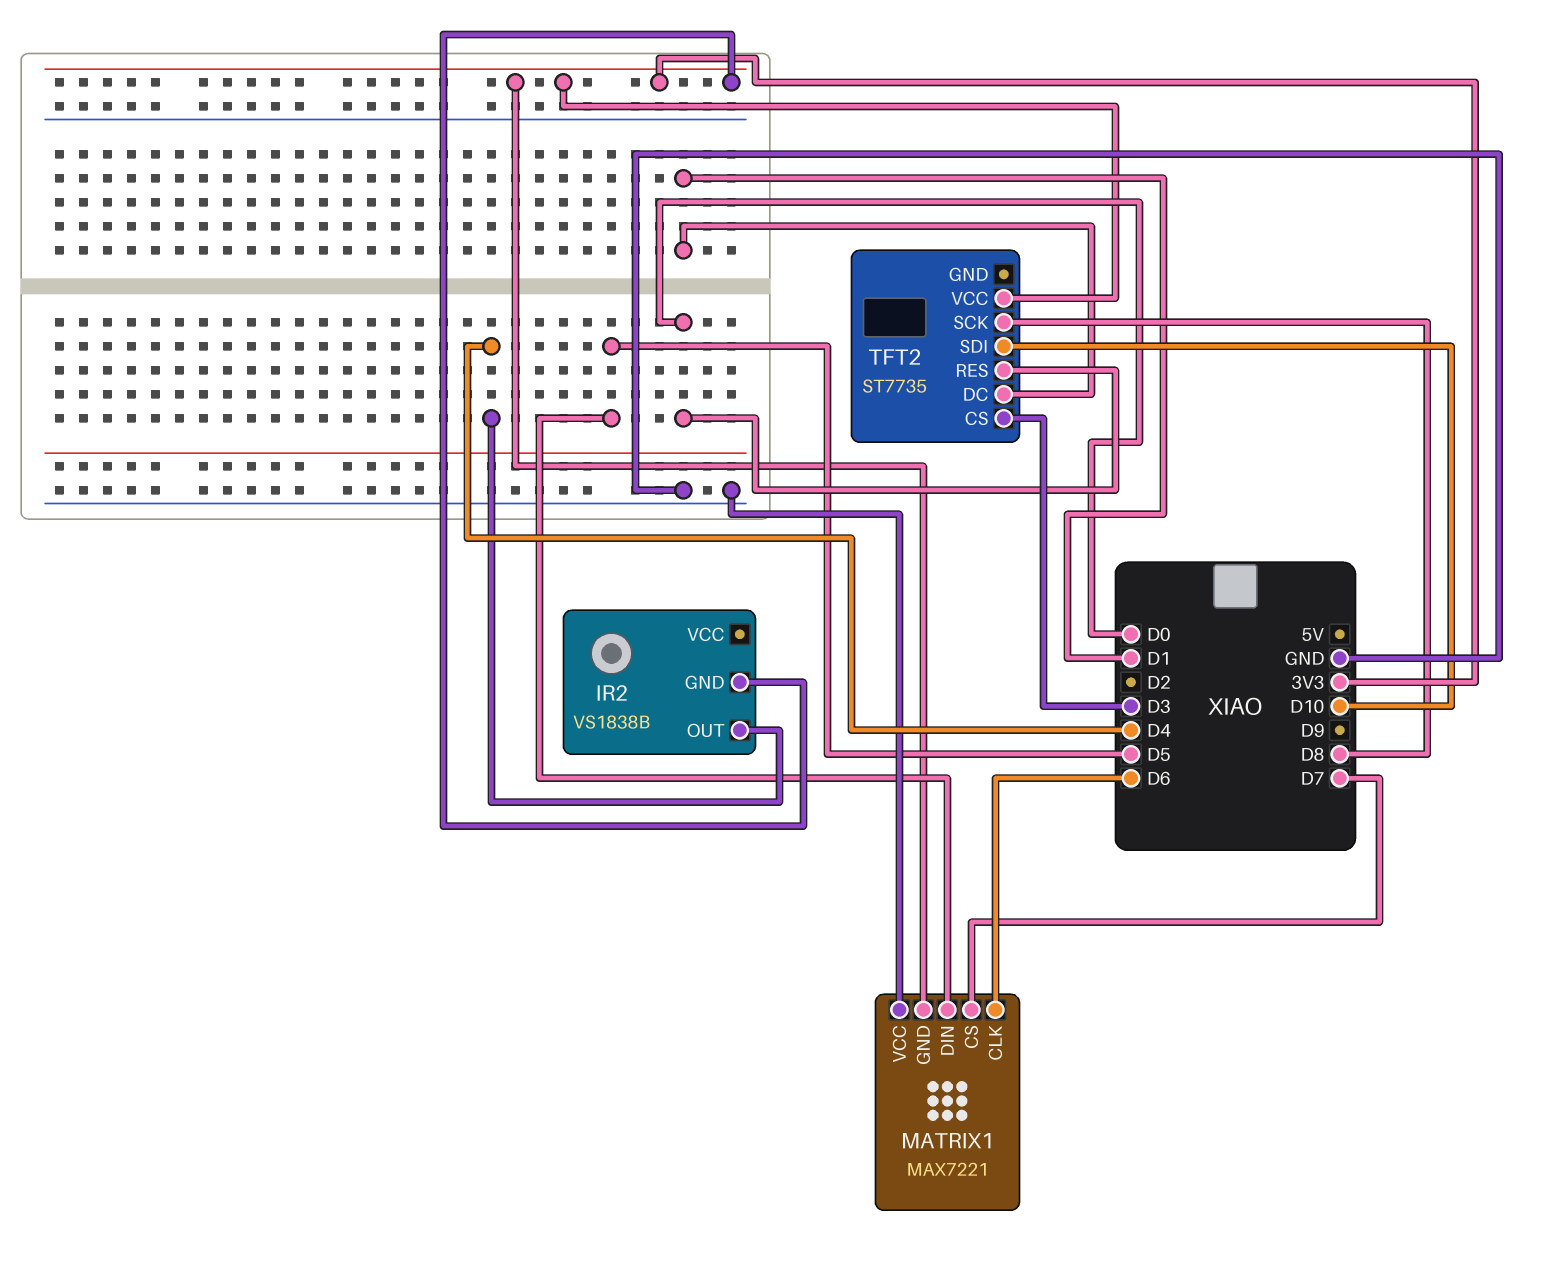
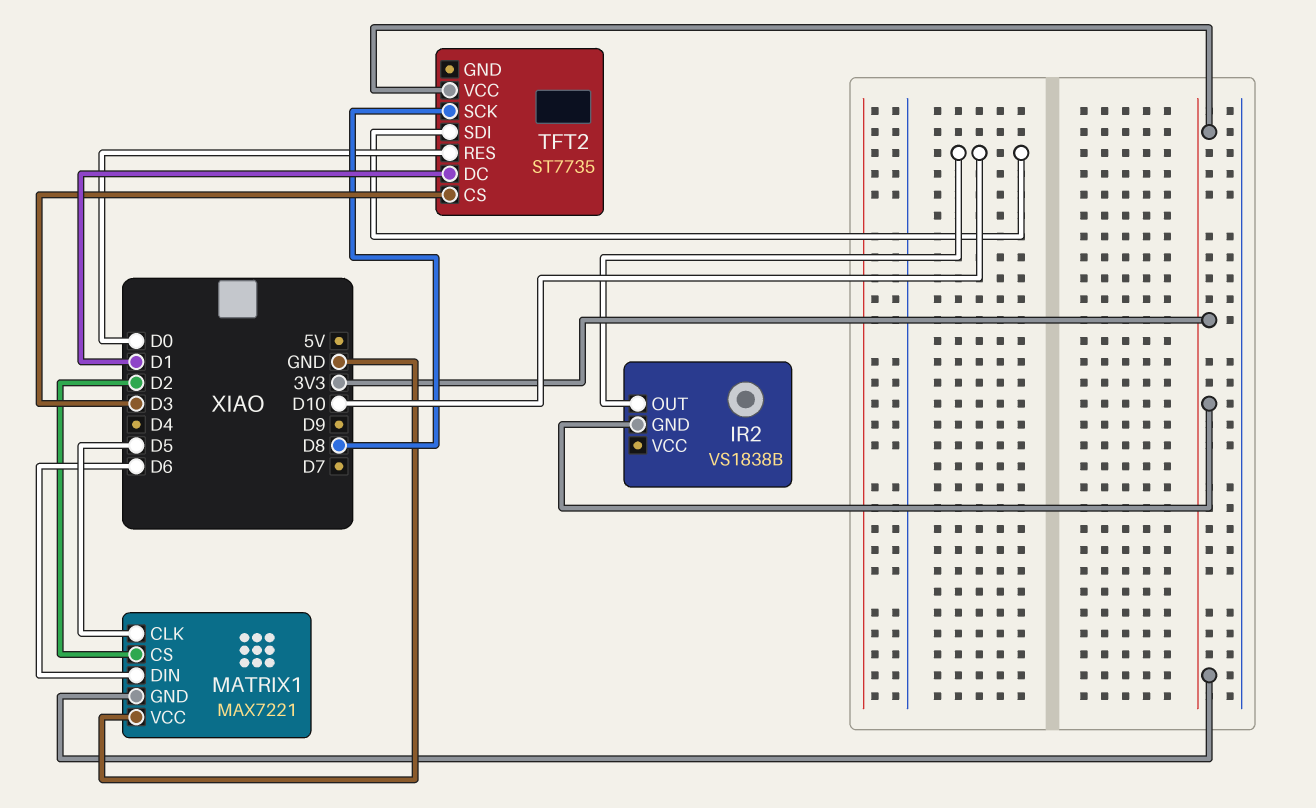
IR2 pin OUT: D4 -> D10
MATRIX1 pin CLK: D6 -> D5
MATRIX1 pin CS: D7 -> D2
MATRIX1 pin DIN: D5 -> D6

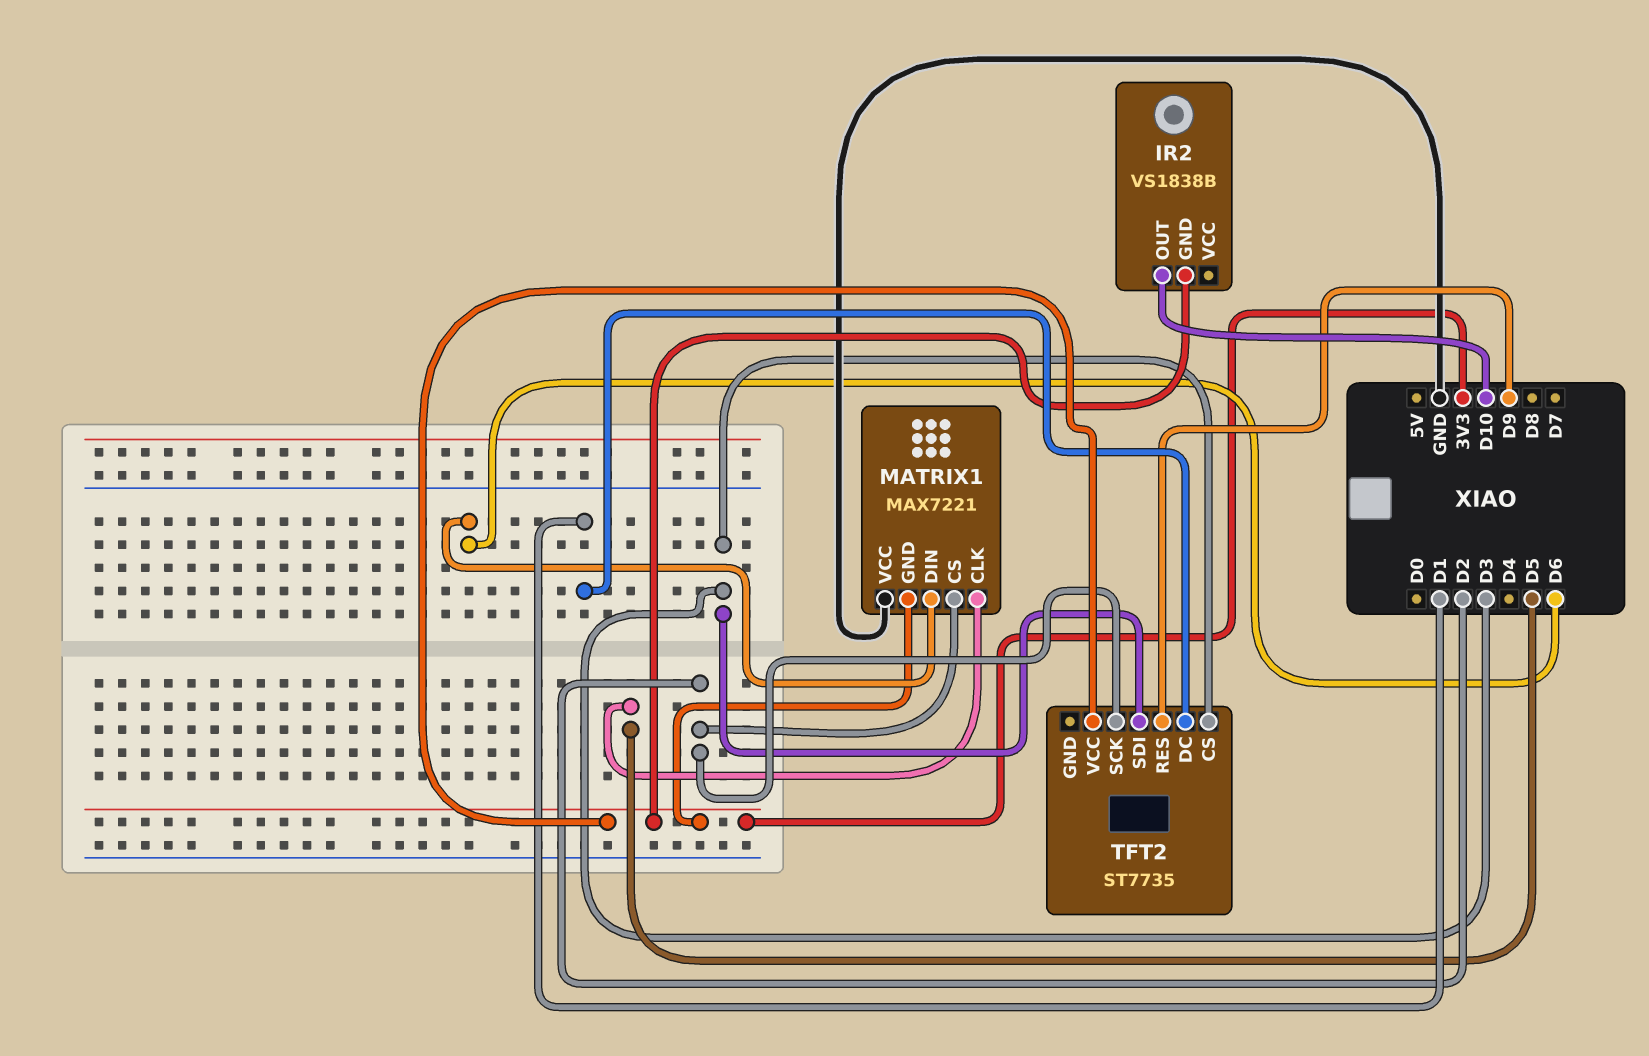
TFT2 pin RES: D0 -> D9
TFT2 pin SCK: D8 -> D2
TFT2 pin SDI: D10 -> D3

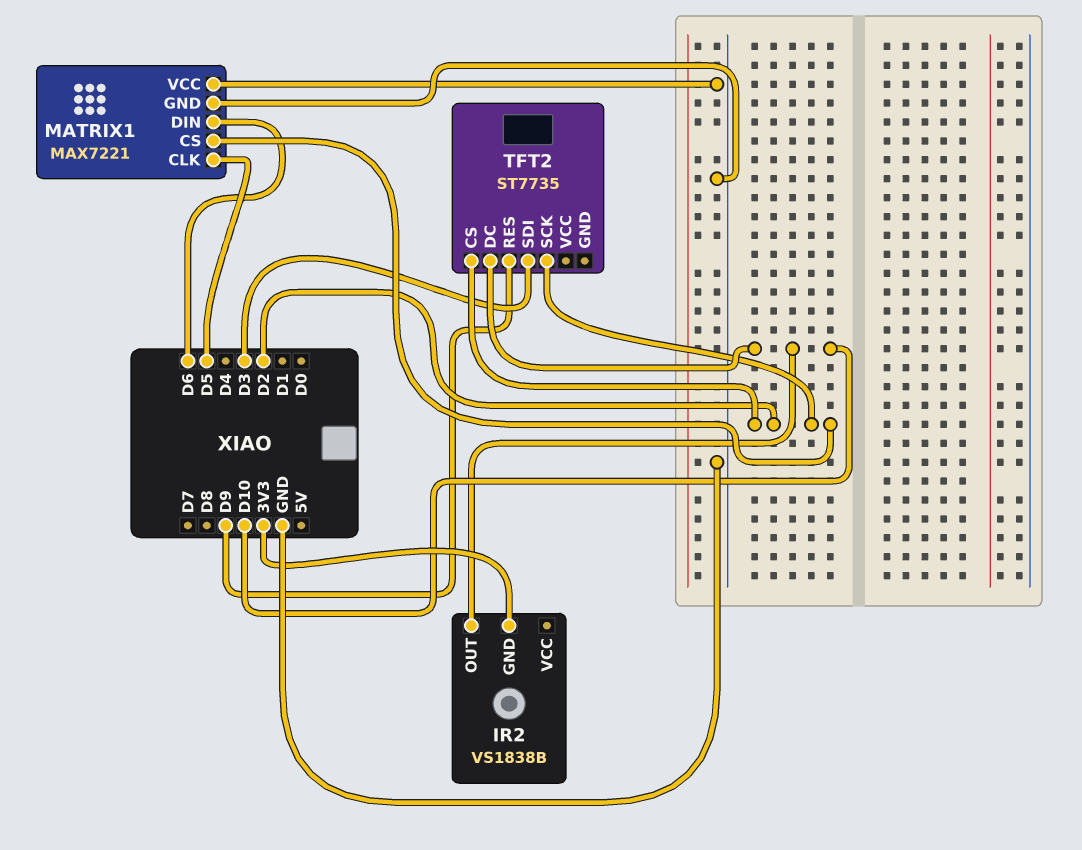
MATRIX1 pin GND: 3V3 -> GND
TFT2 pin CS: D3 -> D2
TFT2 pin DC: D1 -> D10
TFT2 pin VCC: 3V3 -> none

